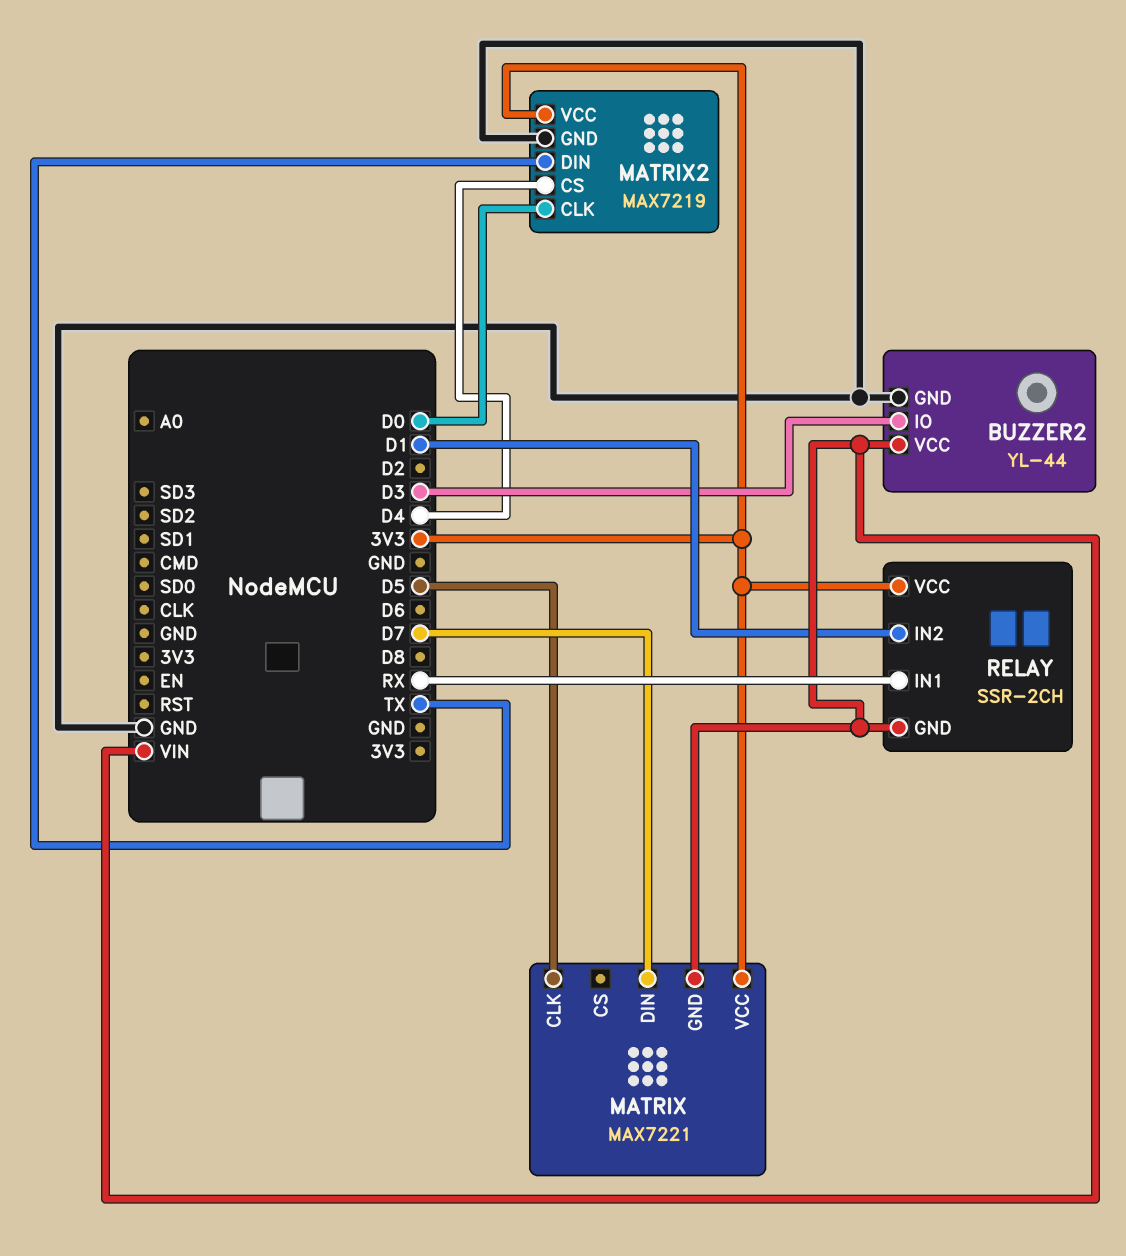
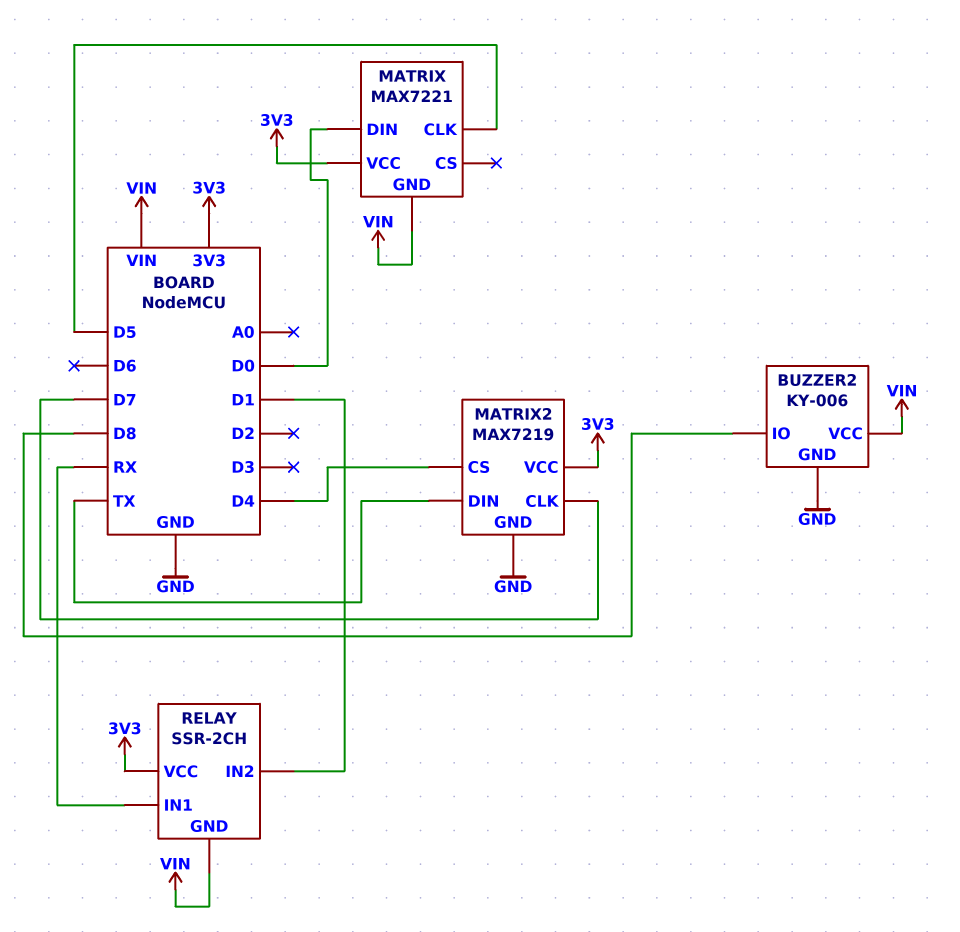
BUZZER2: YL-44 -> KY-006
BUZZER2 pin IO: D3 -> D8
MATRIX pin DIN: D7 -> D0
MATRIX2 pin CLK: D0 -> D7

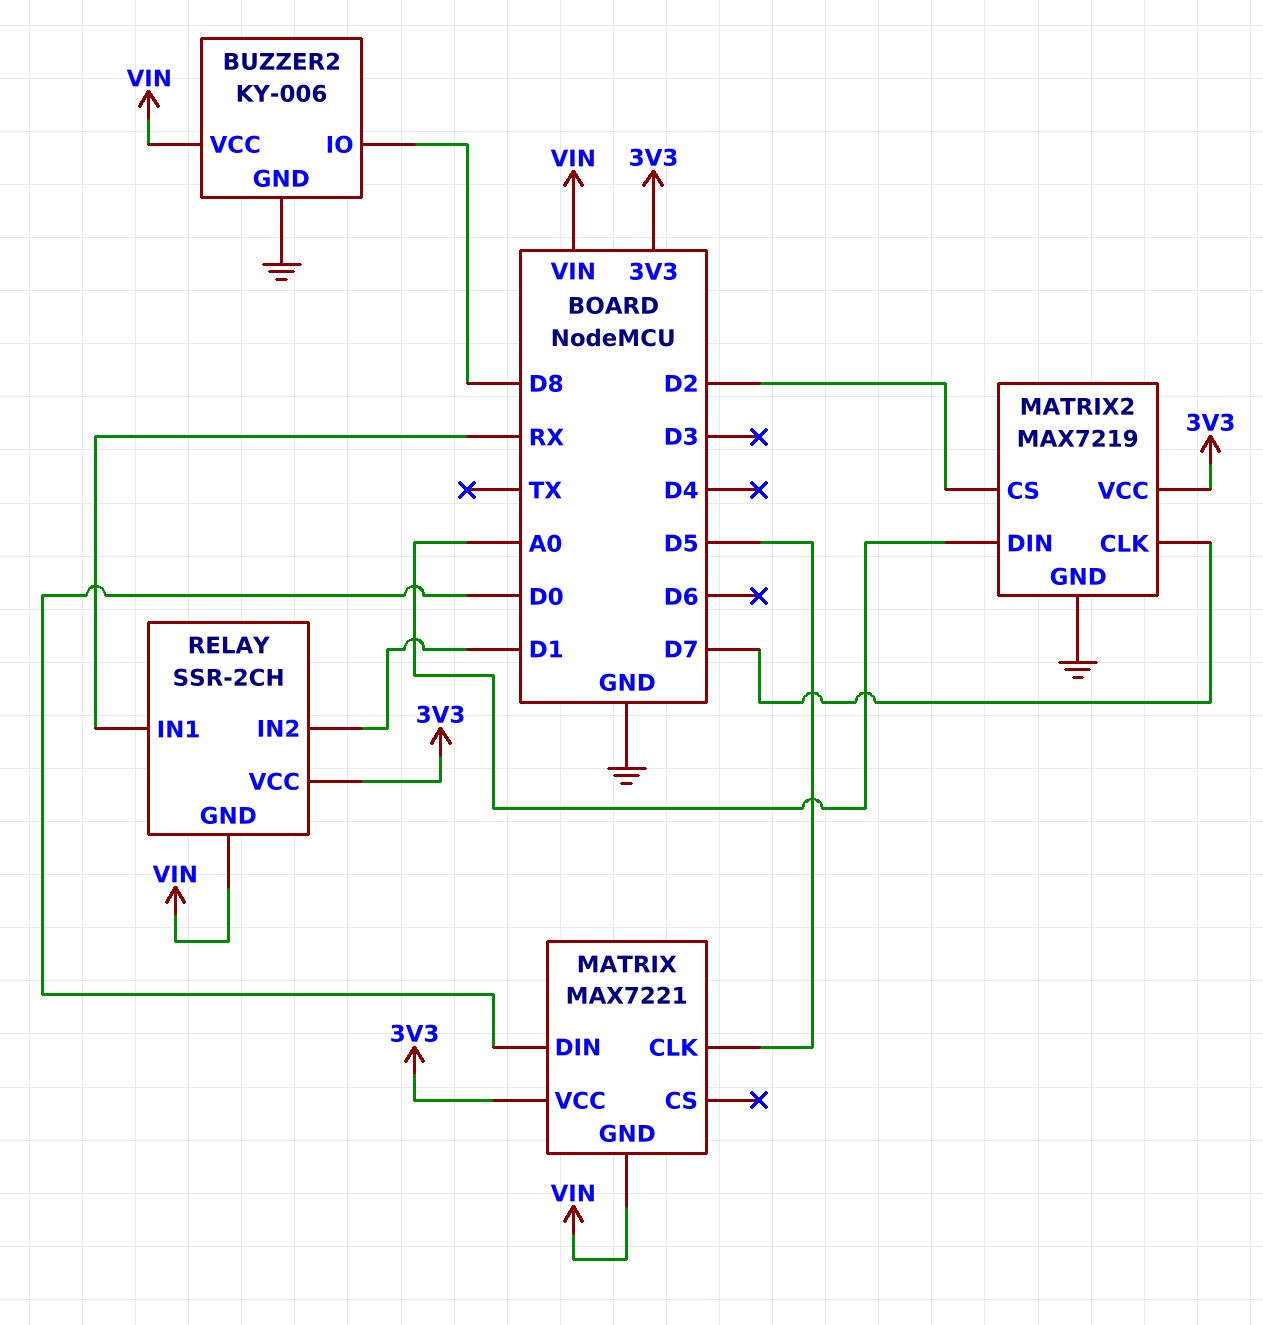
MATRIX2 pin CS: D4 -> D2
MATRIX2 pin DIN: TX -> A0

